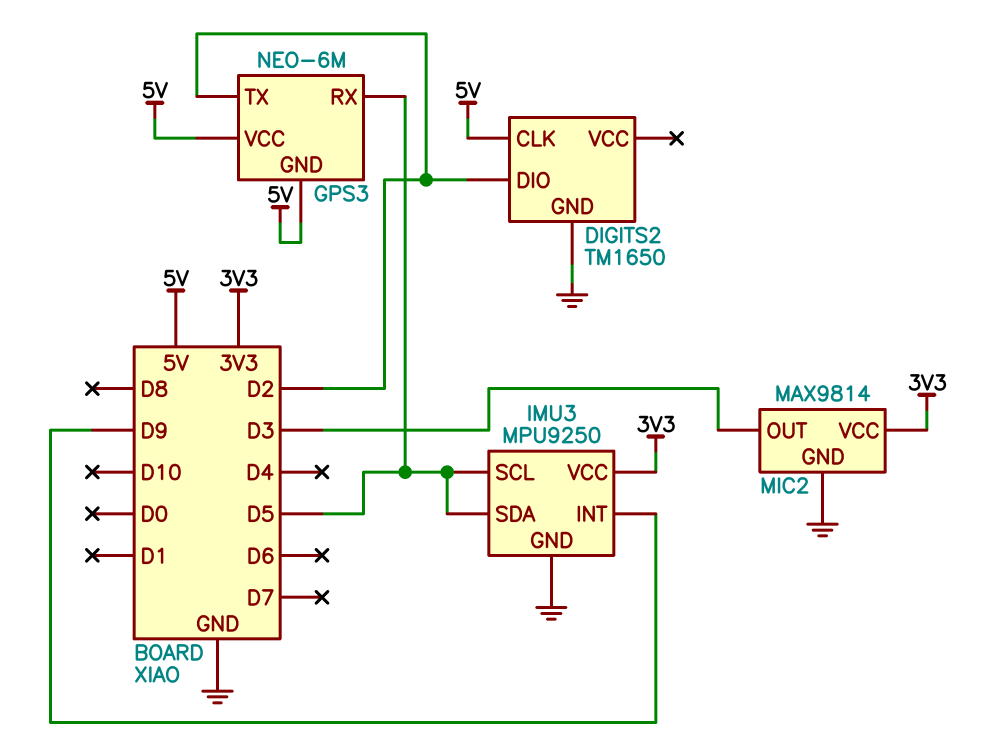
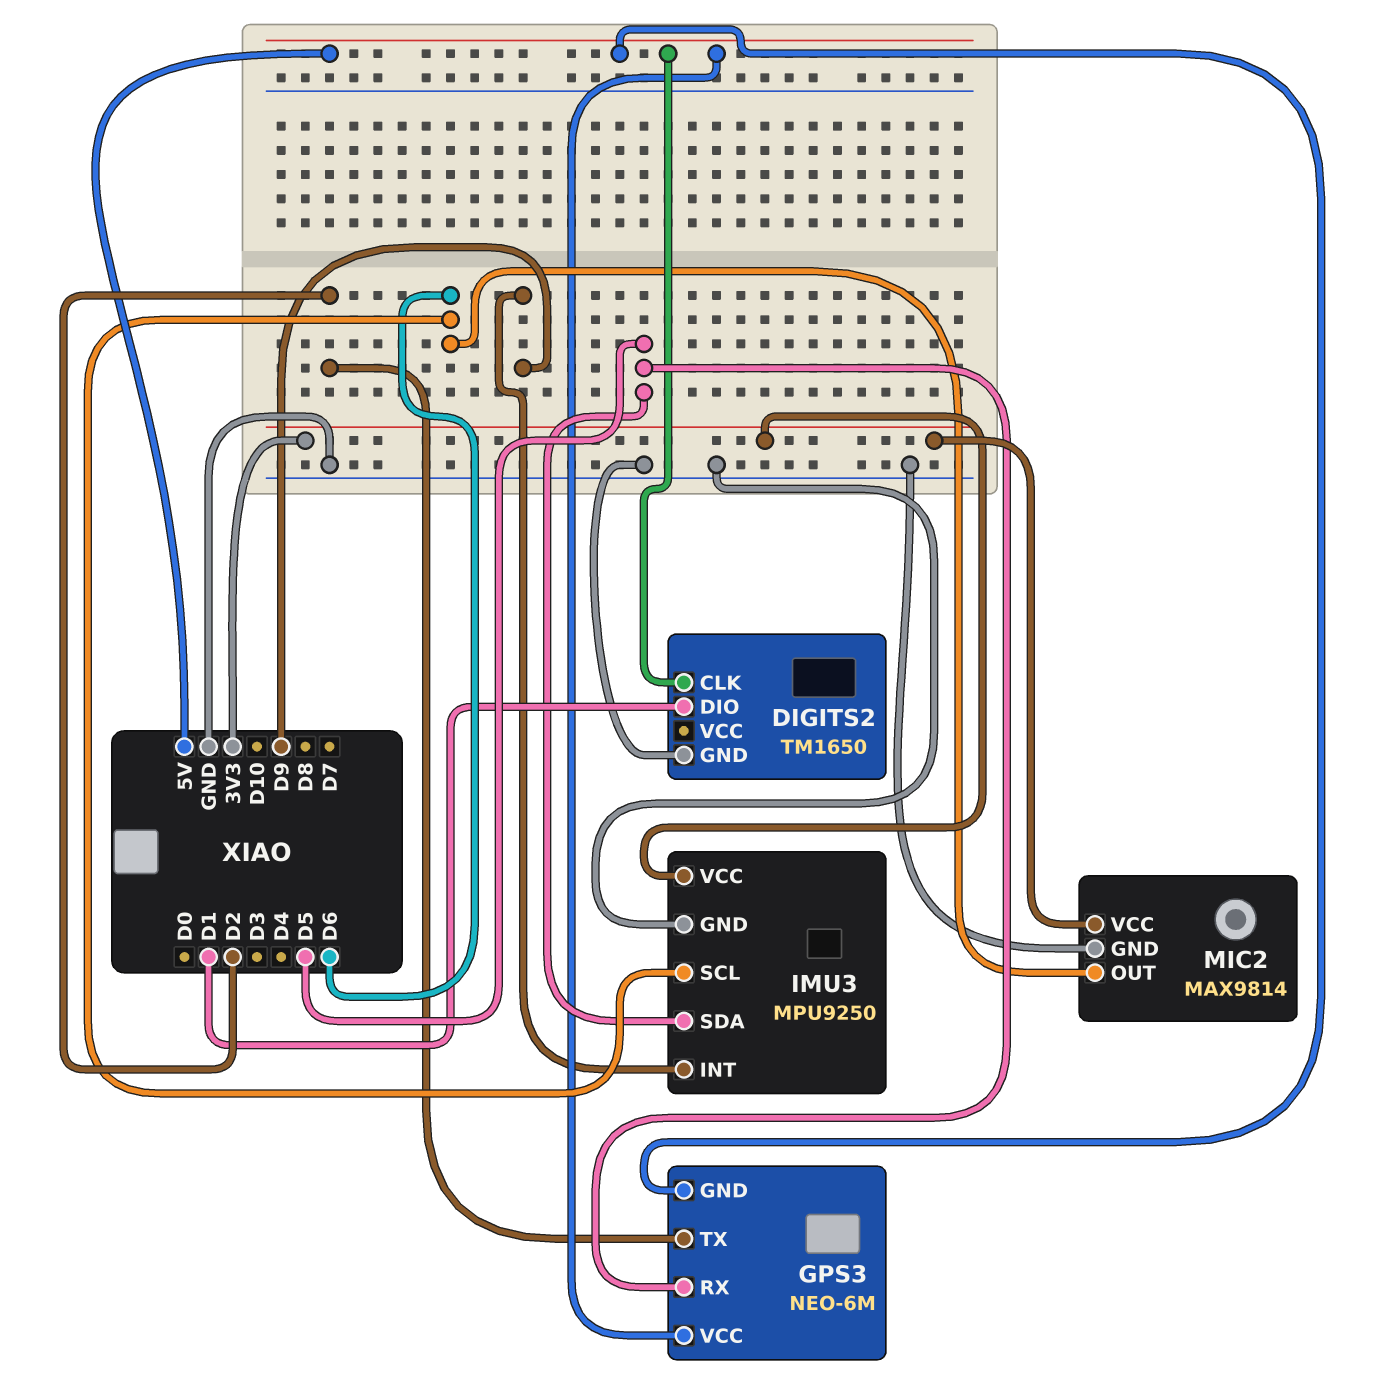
DIGITS2 pin DIO: D2 -> D1
IMU3 pin SCL: D5 -> D6
MIC2 pin OUT: D3 -> D6

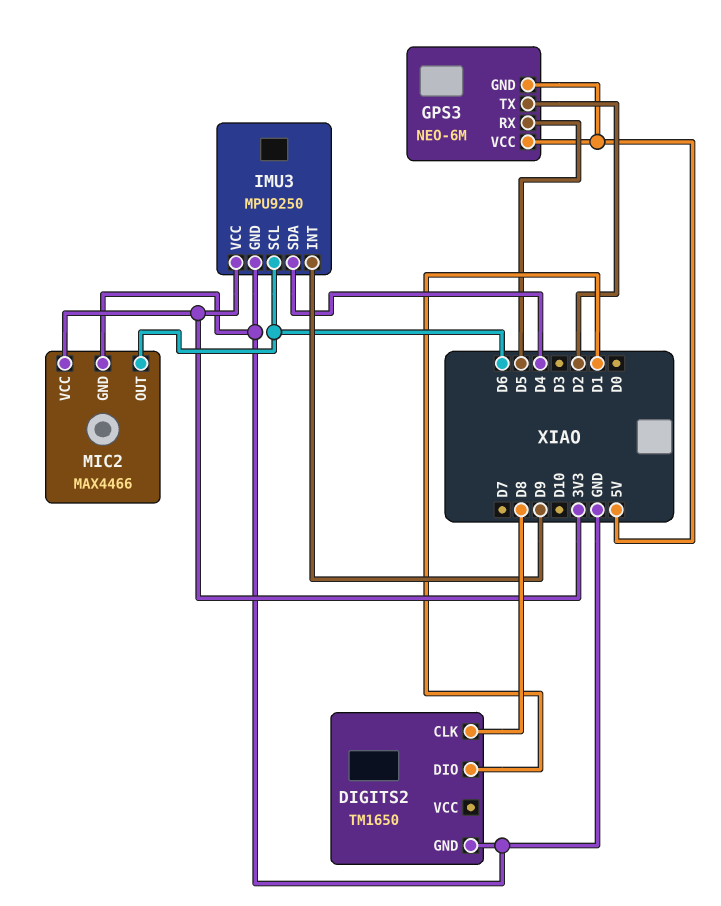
DIGITS2 pin CLK: 5V -> D8
IMU3 pin SDA: D5 -> D4
MIC2: MAX9814 -> MAX4466

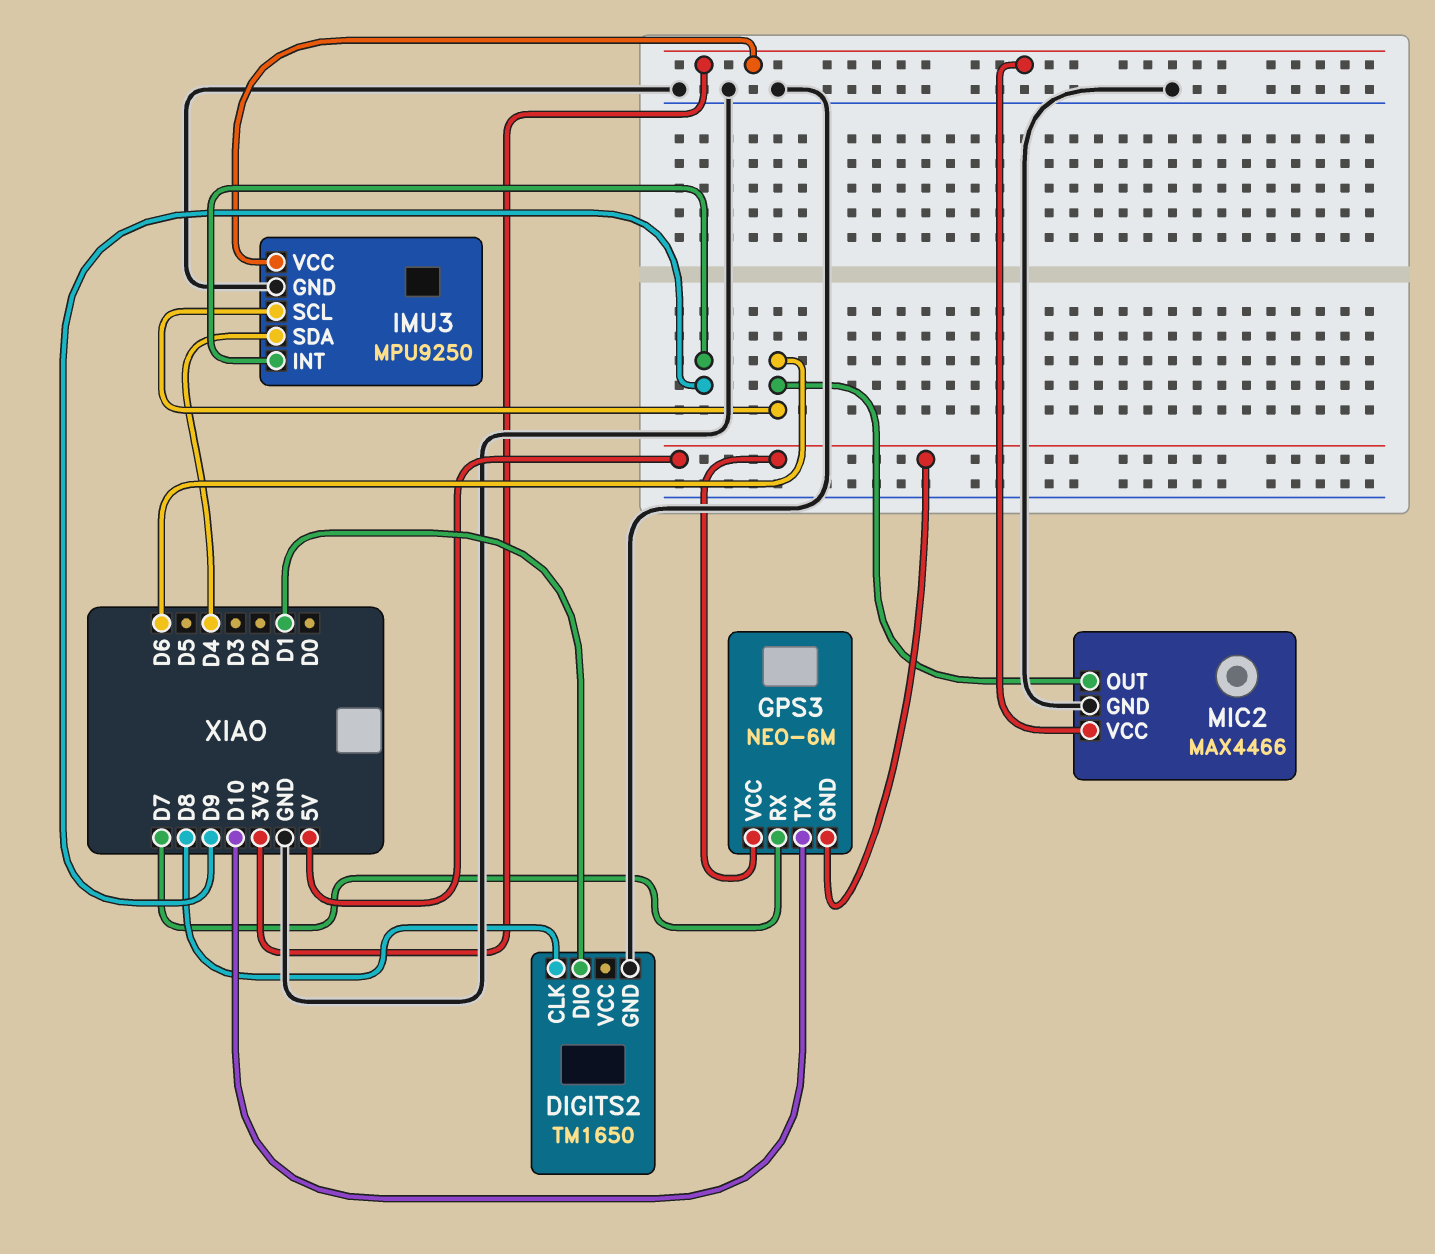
GPS3 pin RX: D5 -> D7
GPS3 pin TX: D2 -> D10

